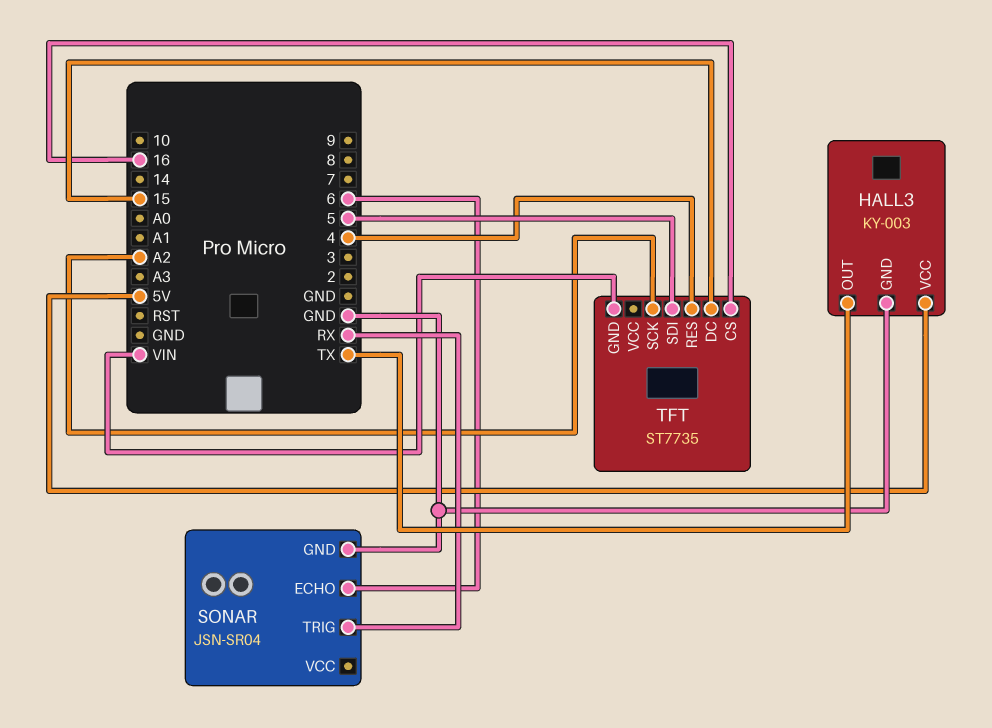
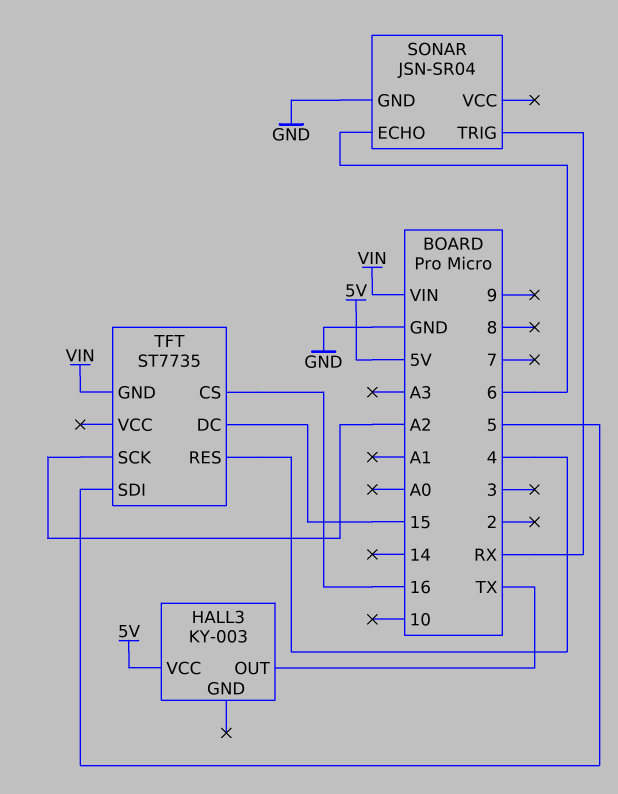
HALL3 pin GND: GND -> none

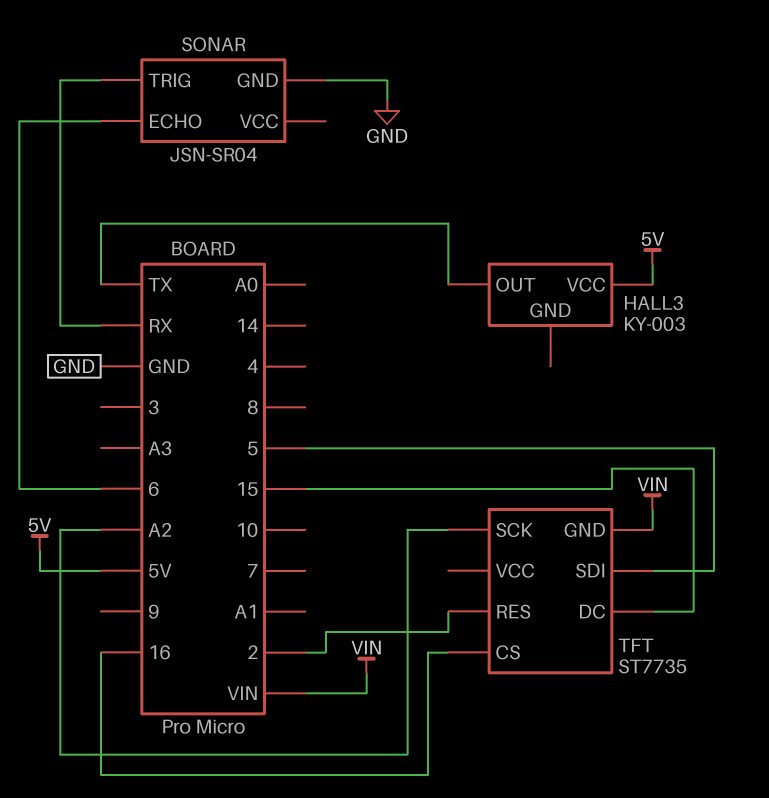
TFT pin RES: 4 -> 2

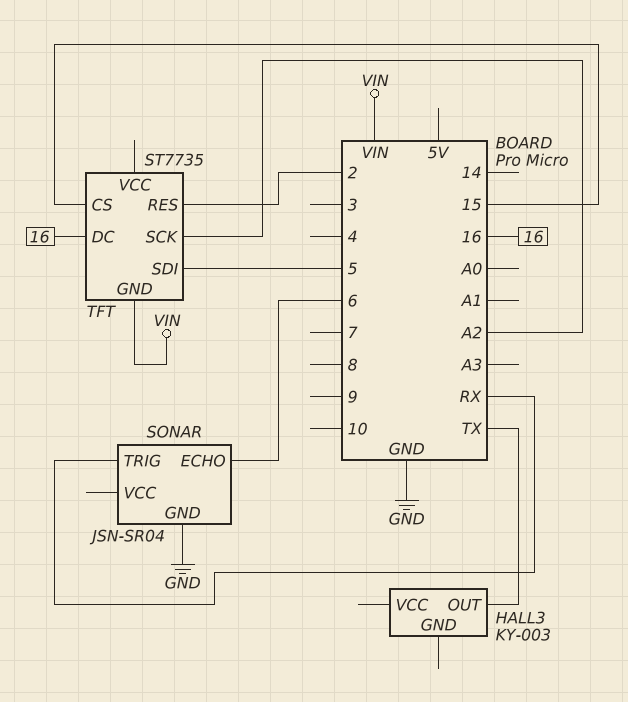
HALL3 pin VCC: 5V -> none
TFT pin CS: 16 -> 15
TFT pin DC: 15 -> 16

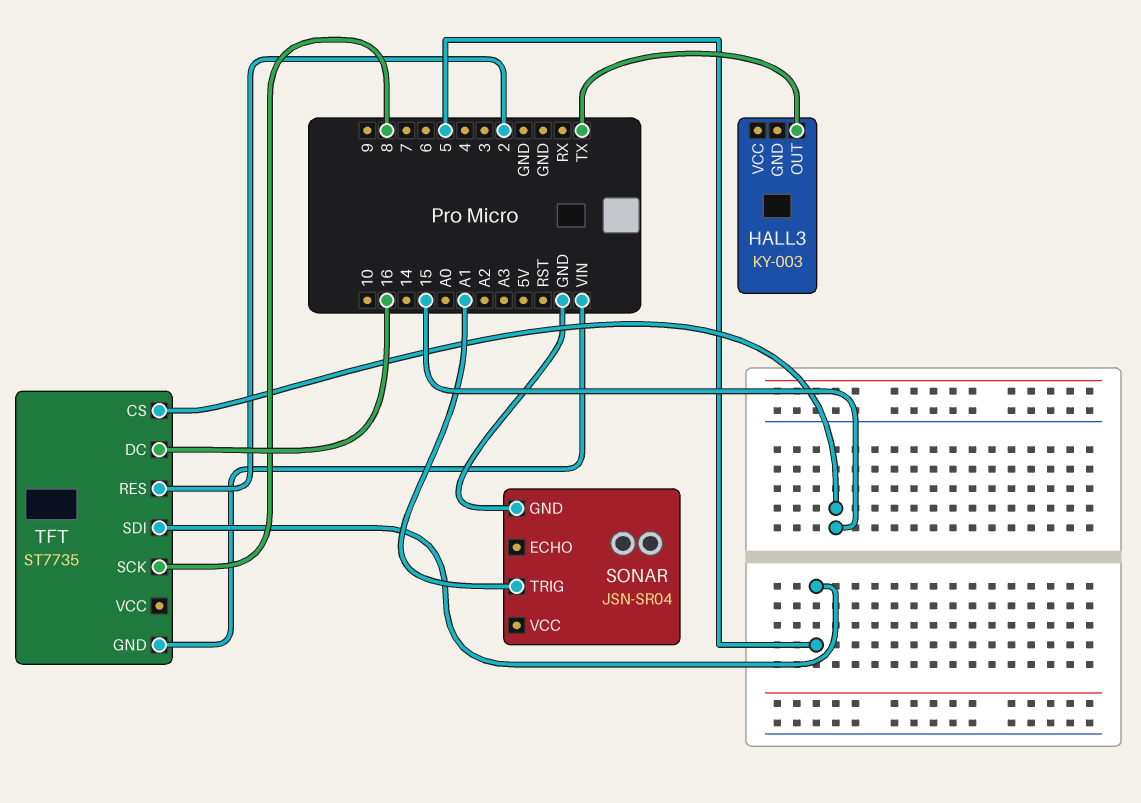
SONAR pin ECHO: 6 -> none
SONAR pin TRIG: RX -> A1
TFT pin SCK: A2 -> 8

